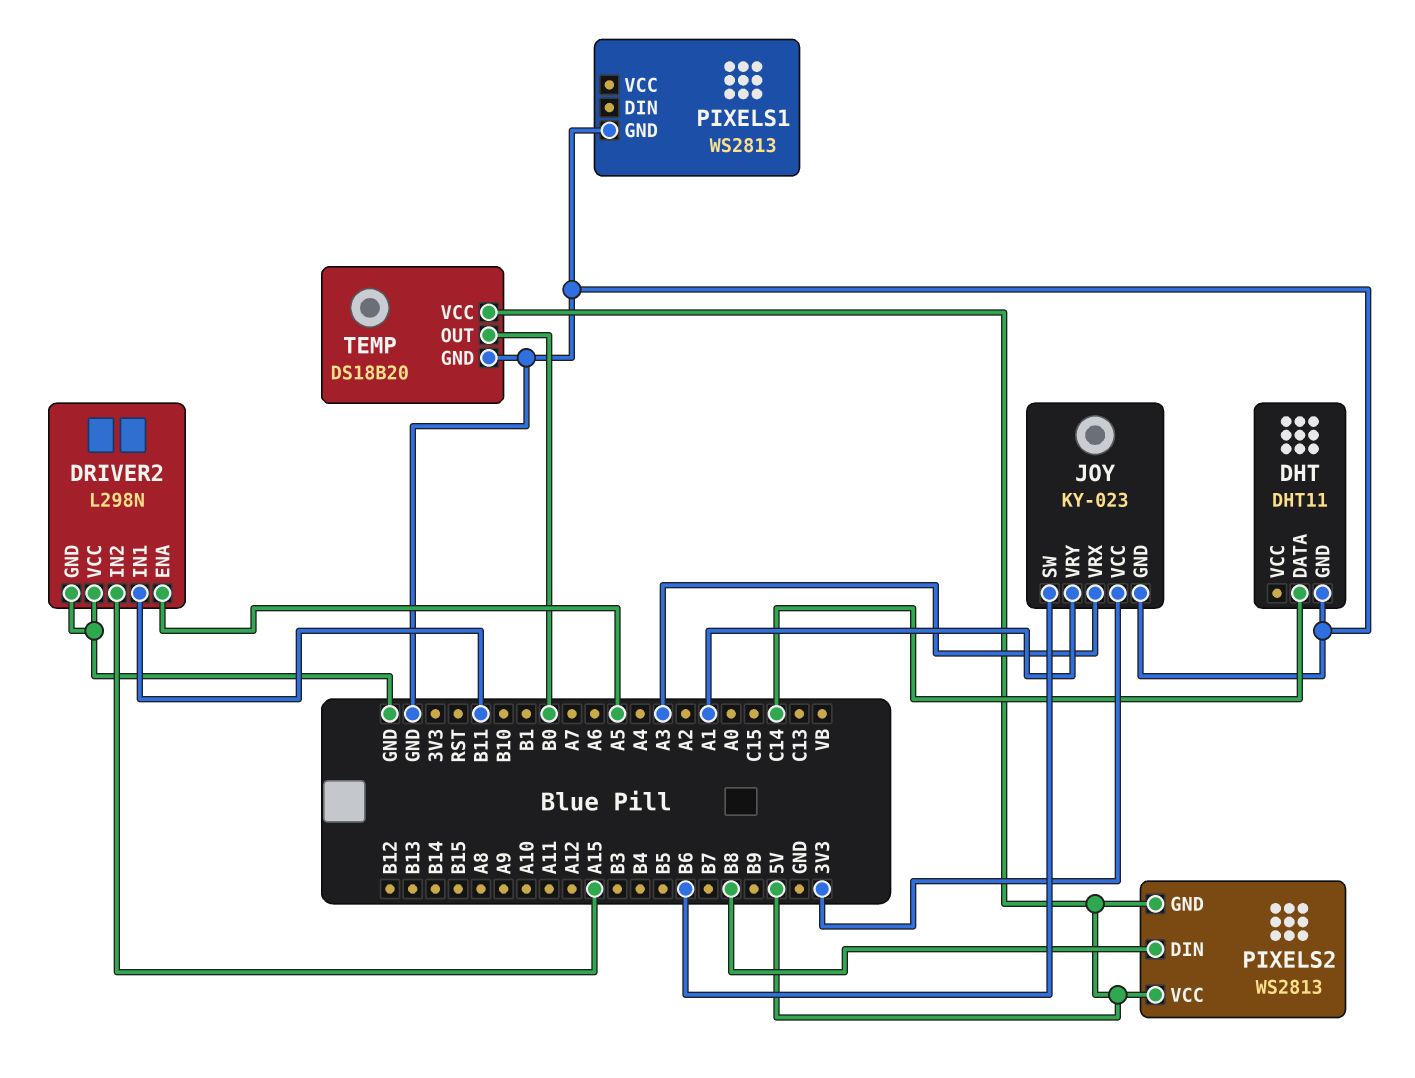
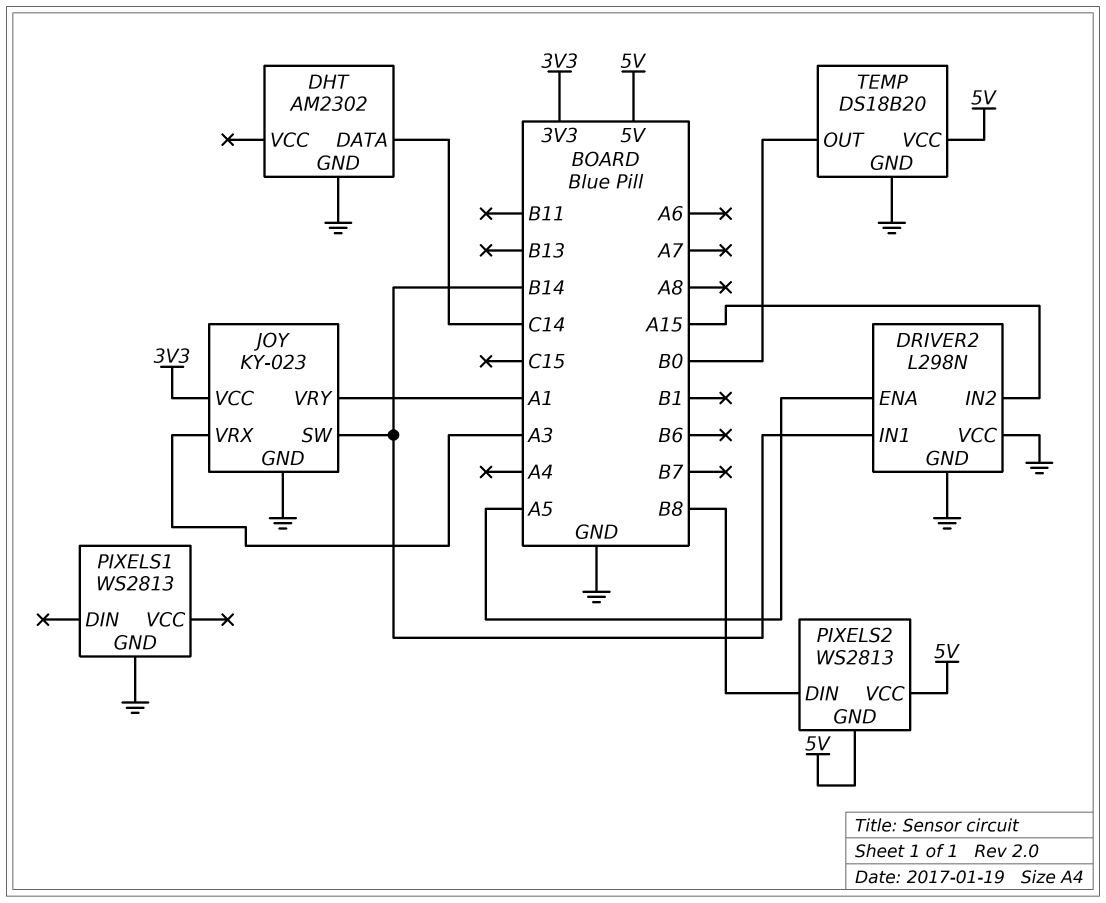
DHT: DHT11 -> AM2302
DRIVER2 pin IN1: B11 -> B14
JOY pin SW: B6 -> B14

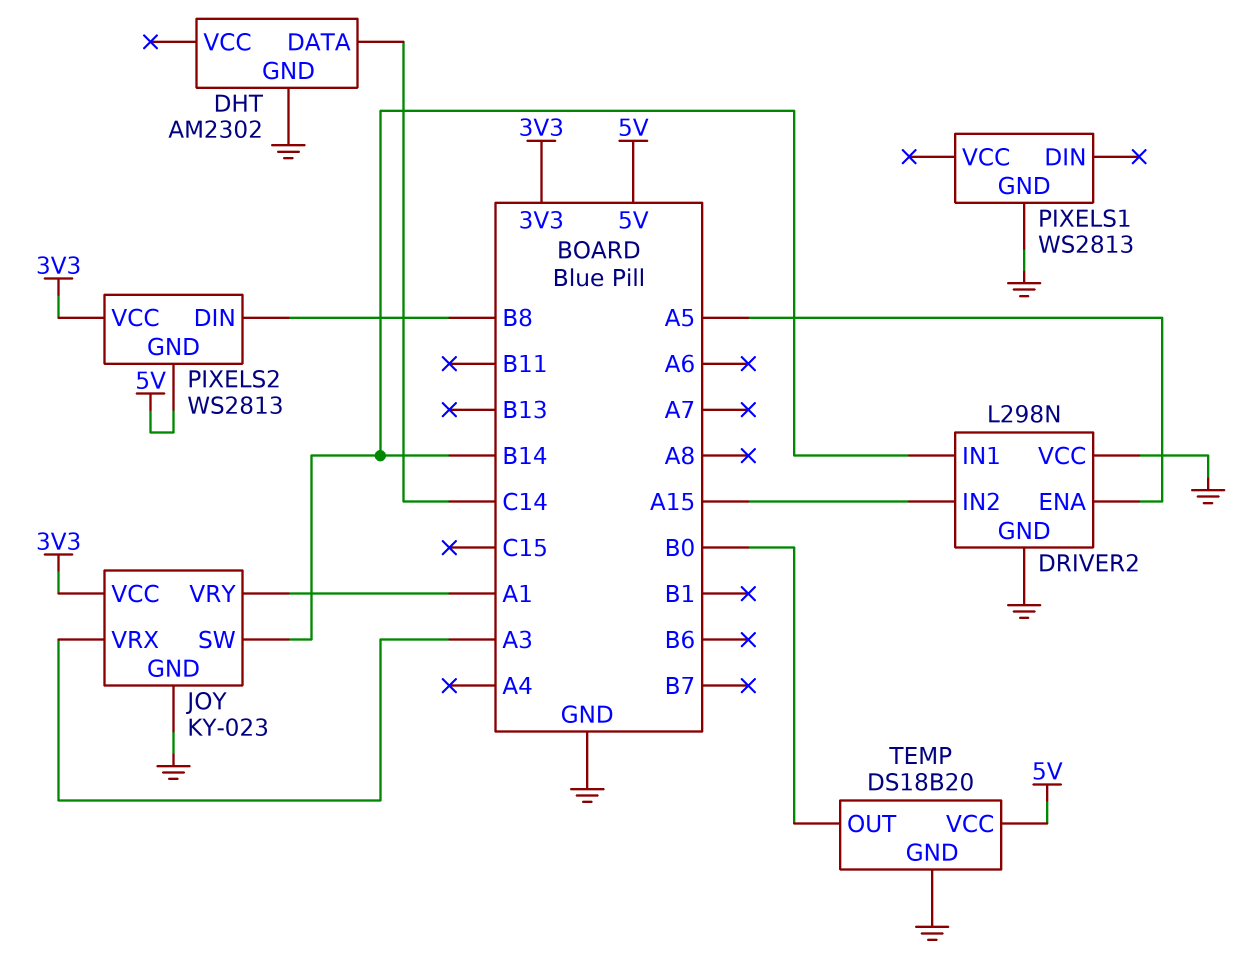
PIXELS2 pin VCC: 5V -> 3V3

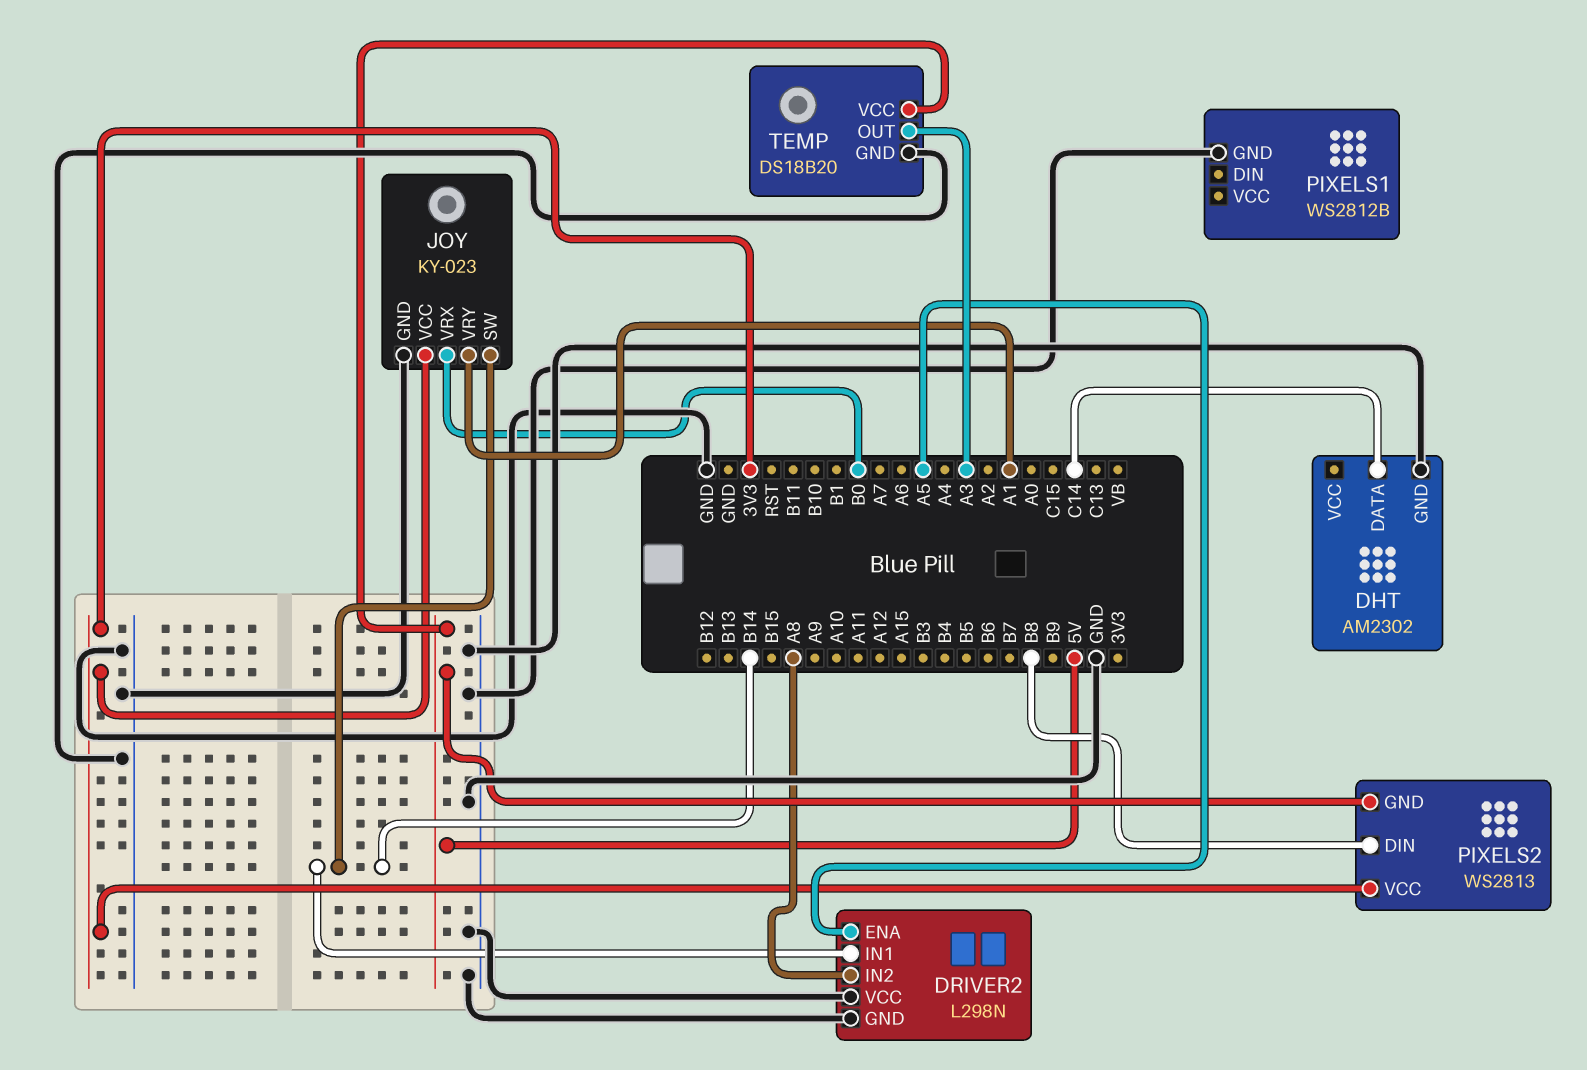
DRIVER2 pin IN2: A15 -> A8
JOY pin VRX: A3 -> B0
PIXELS1: WS2813 -> WS2812B
TEMP pin OUT: B0 -> A3

